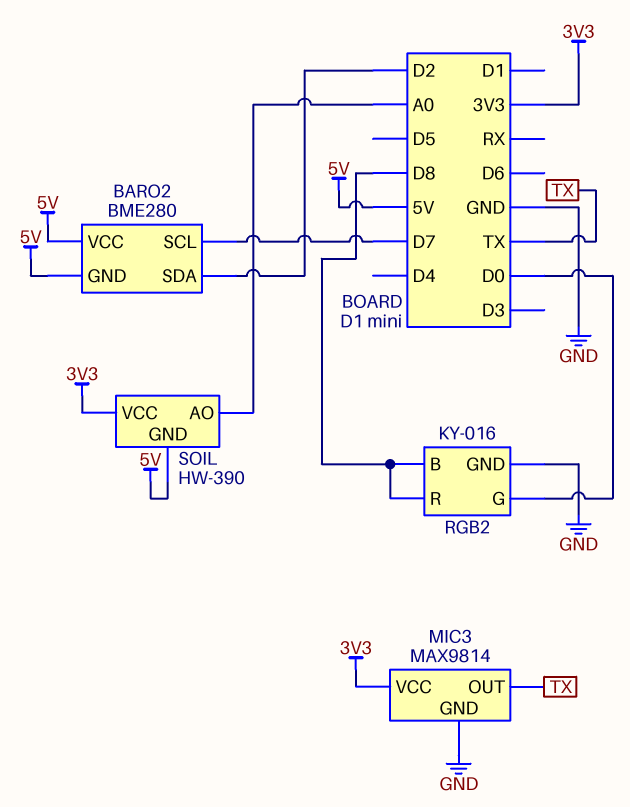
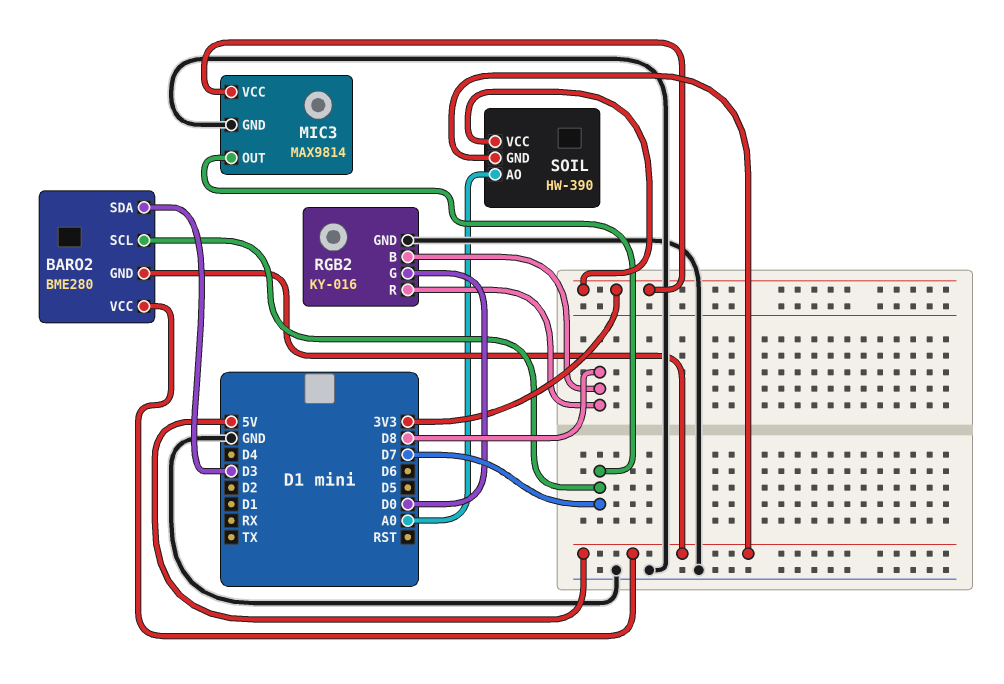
BARO2 pin SDA: D2 -> D3
MIC3 pin OUT: TX -> D7

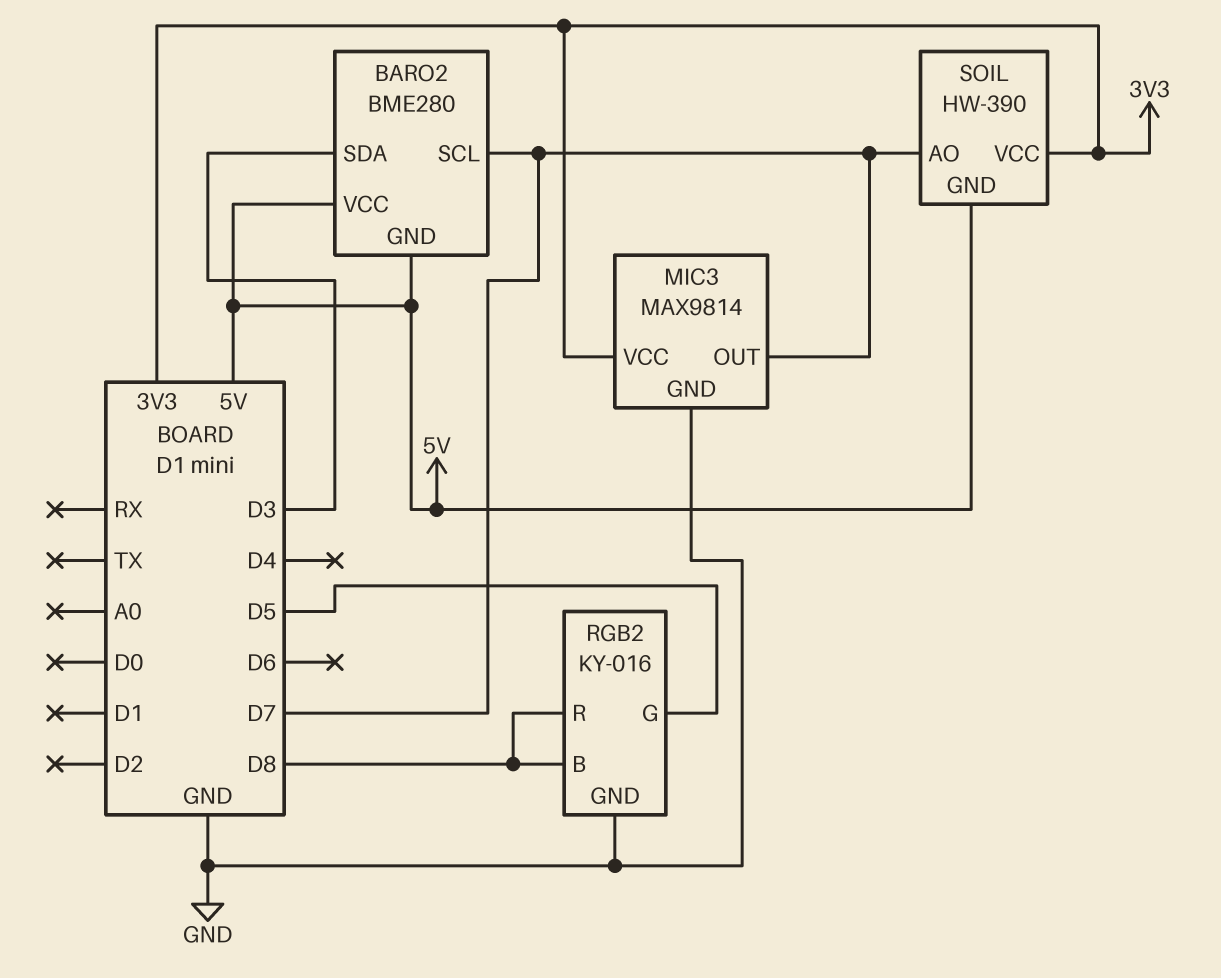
RGB2 pin G: D0 -> D5
SOIL pin AO: A0 -> D7

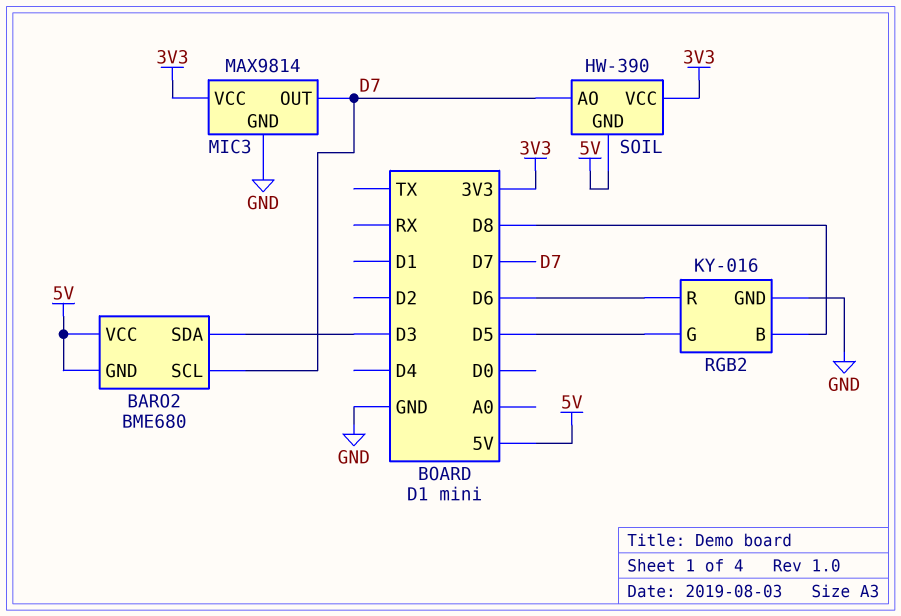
BARO2: BME280 -> BME680
RGB2 pin R: D8 -> D6

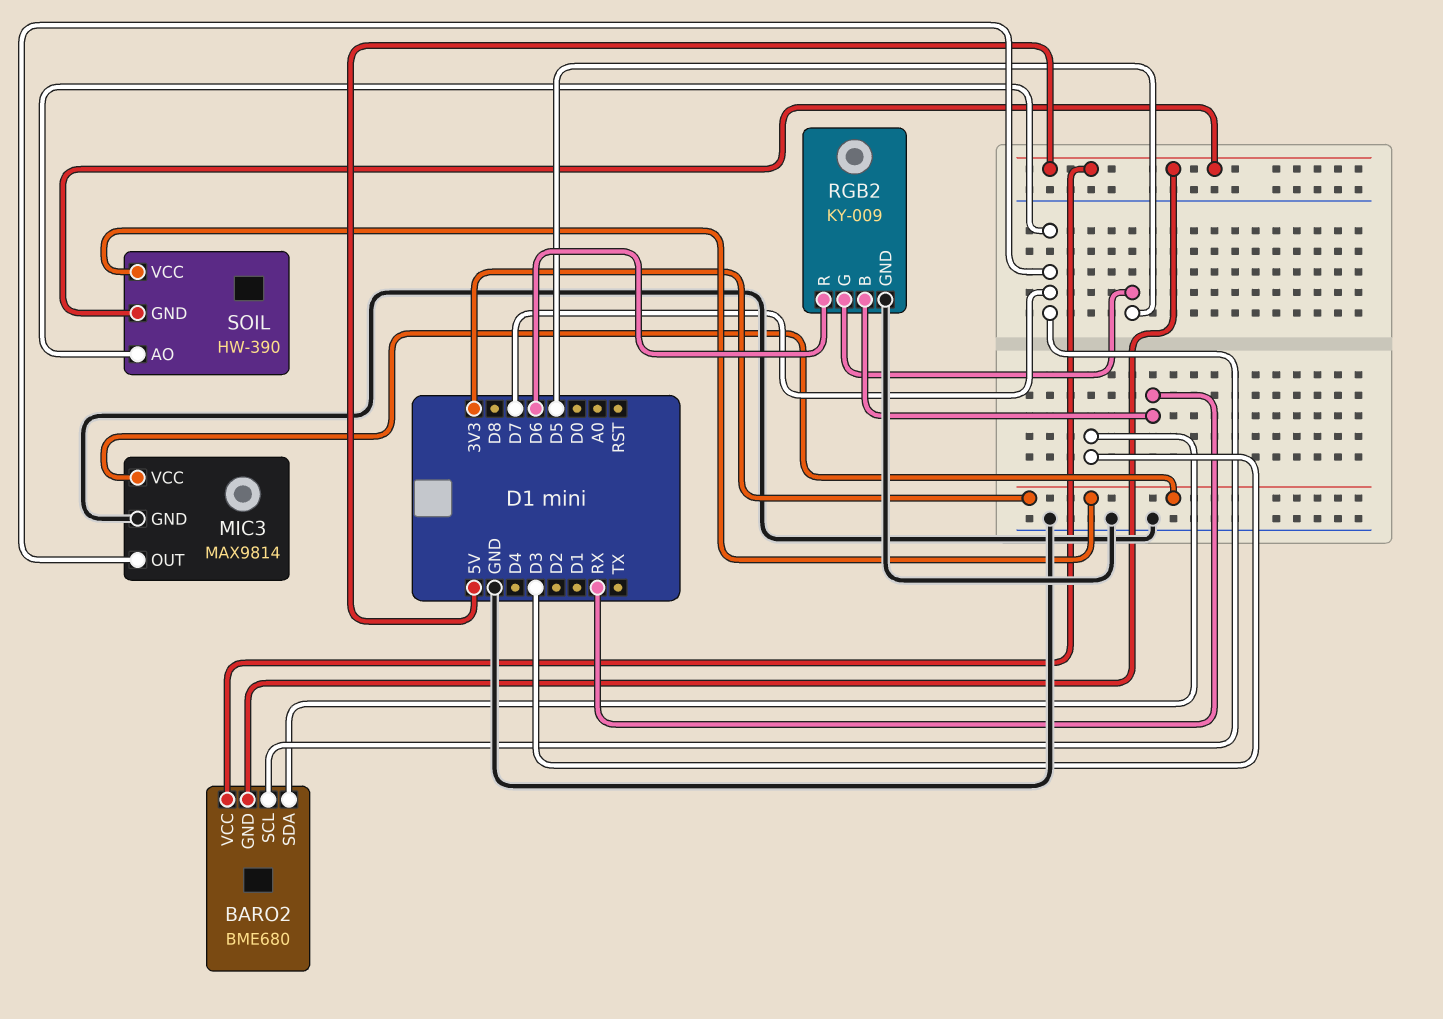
RGB2: KY-016 -> KY-009
RGB2 pin B: D8 -> RX

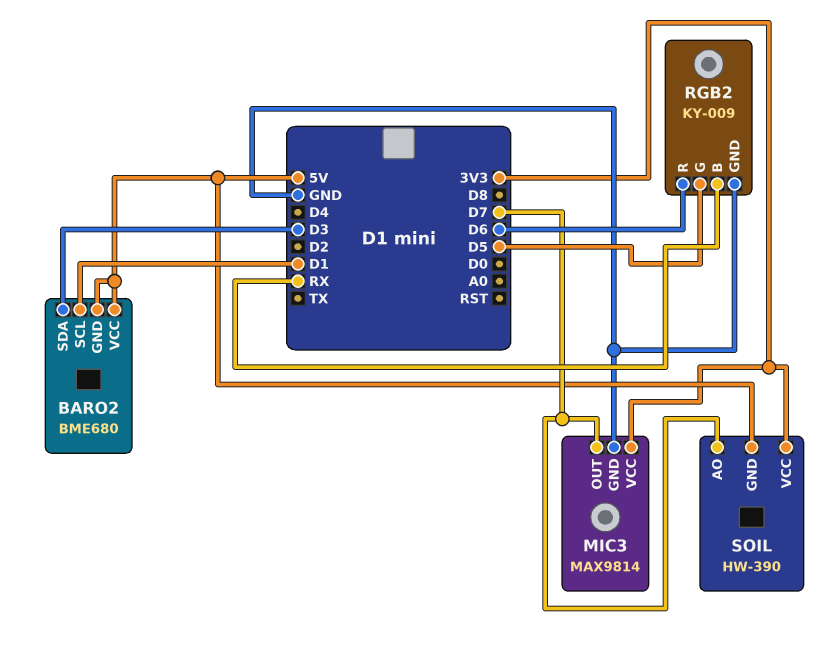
BARO2 pin SCL: D7 -> D1

